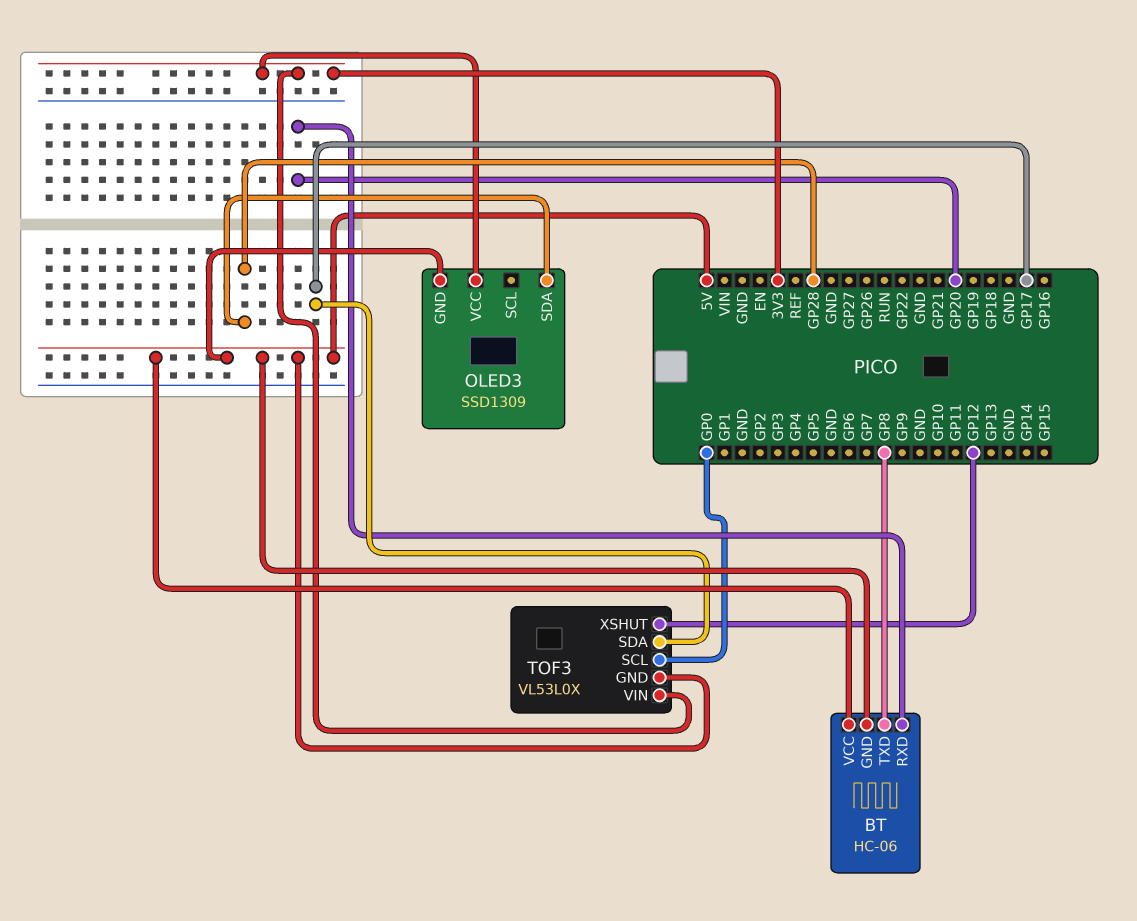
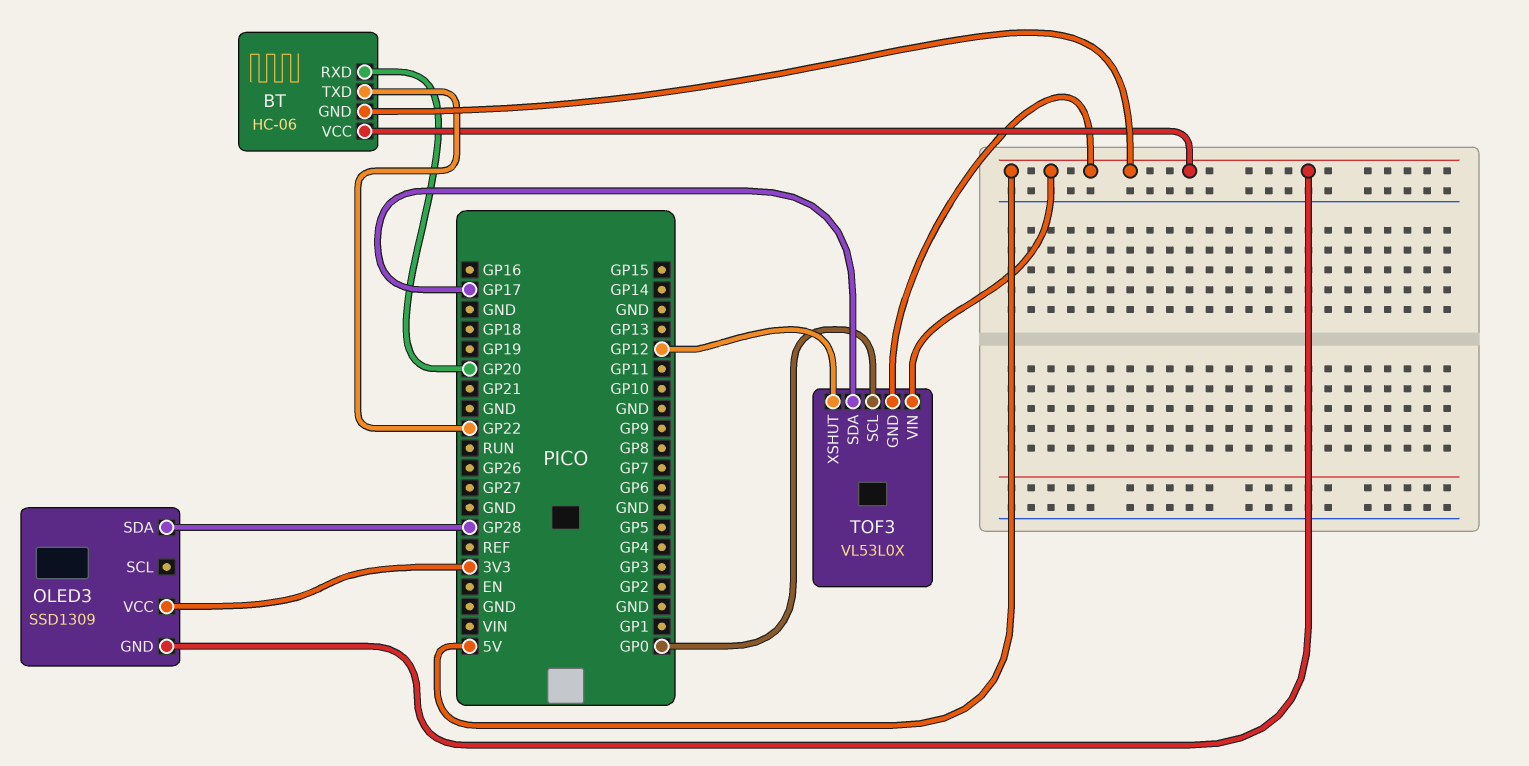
BT pin TXD: GP8 -> GP22
TOF3 pin VIN: 3V3 -> 5V

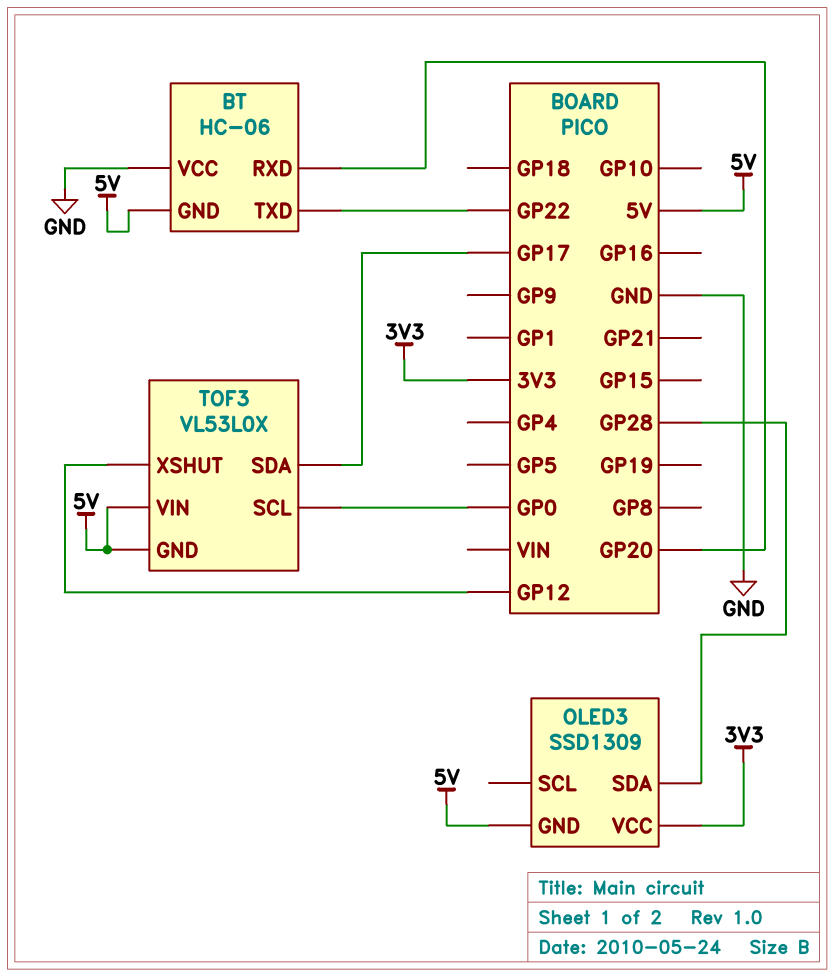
BT pin VCC: 5V -> GND

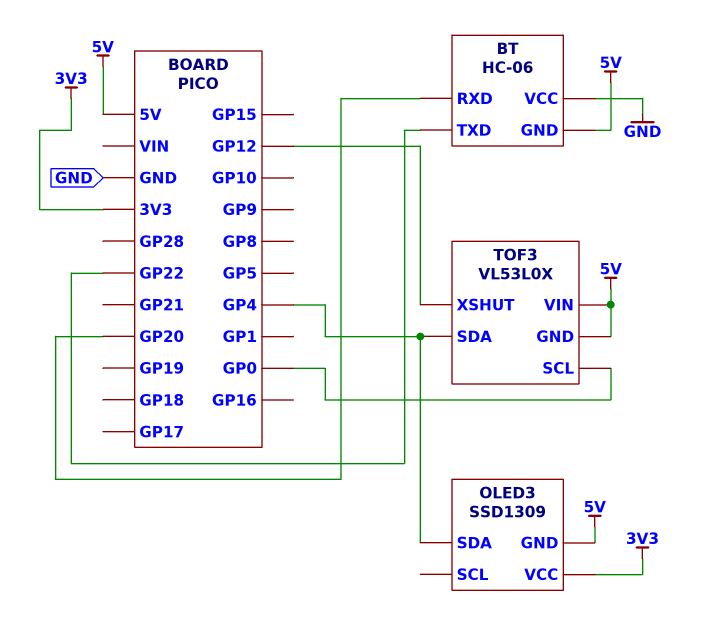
OLED3 pin SDA: GP28 -> GP4
TOF3 pin SDA: GP17 -> GP4

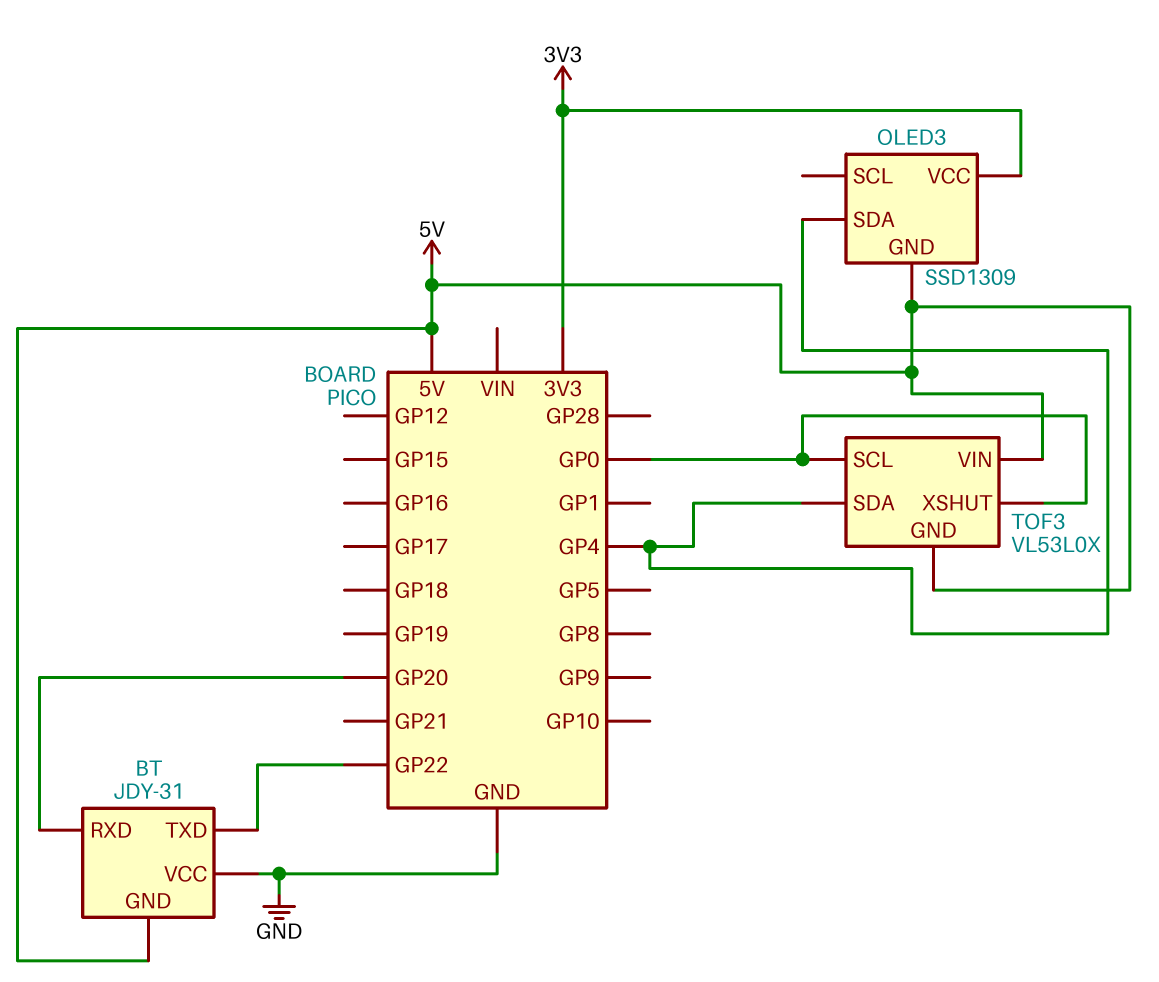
BT: HC-06 -> JDY-31
TOF3 pin XSHUT: GP12 -> GP0

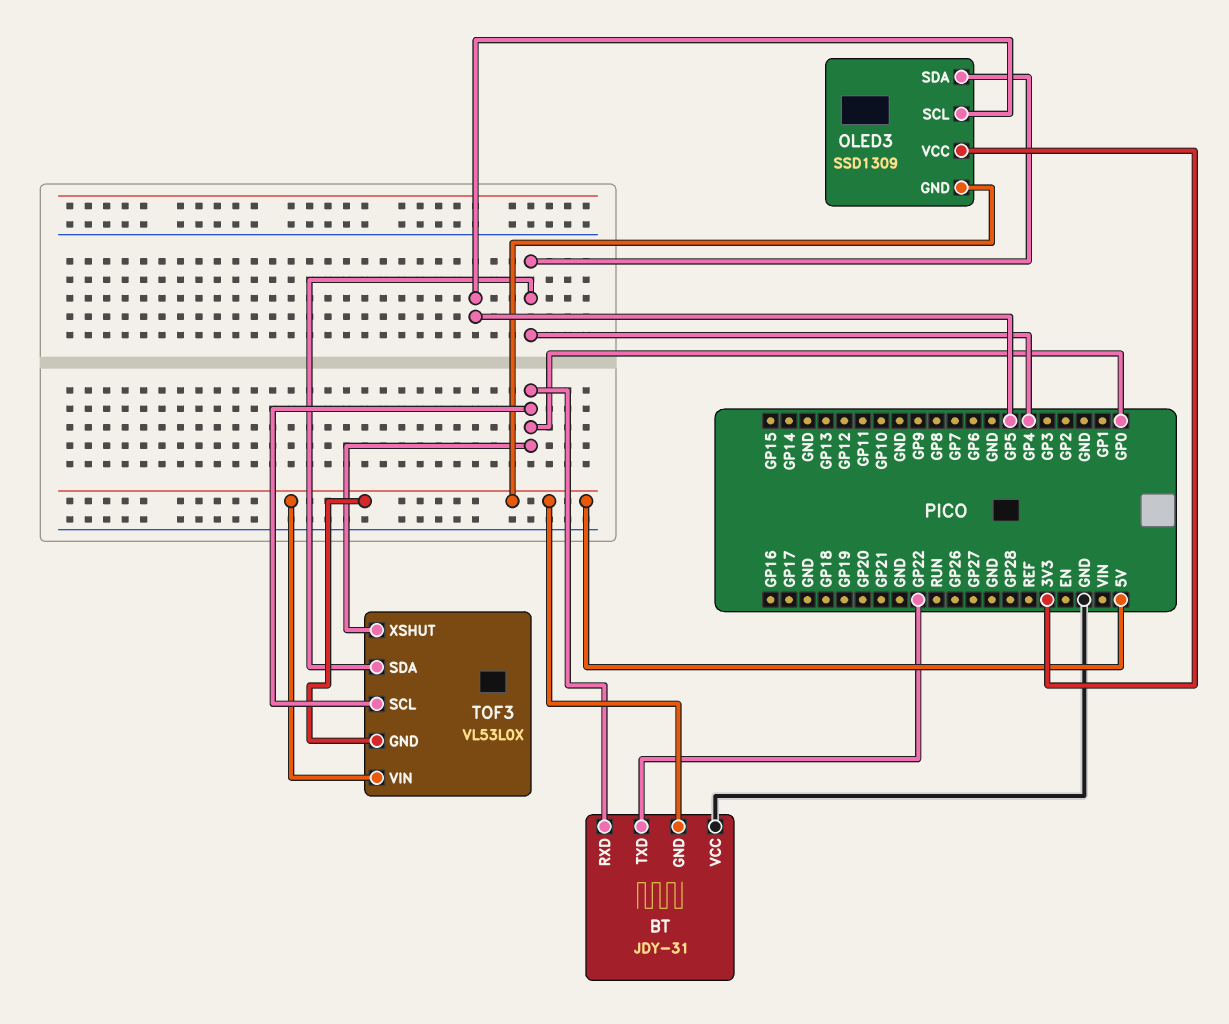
BT pin RXD: GP20 -> GP0
OLED3 pin SCL: none -> GP5

